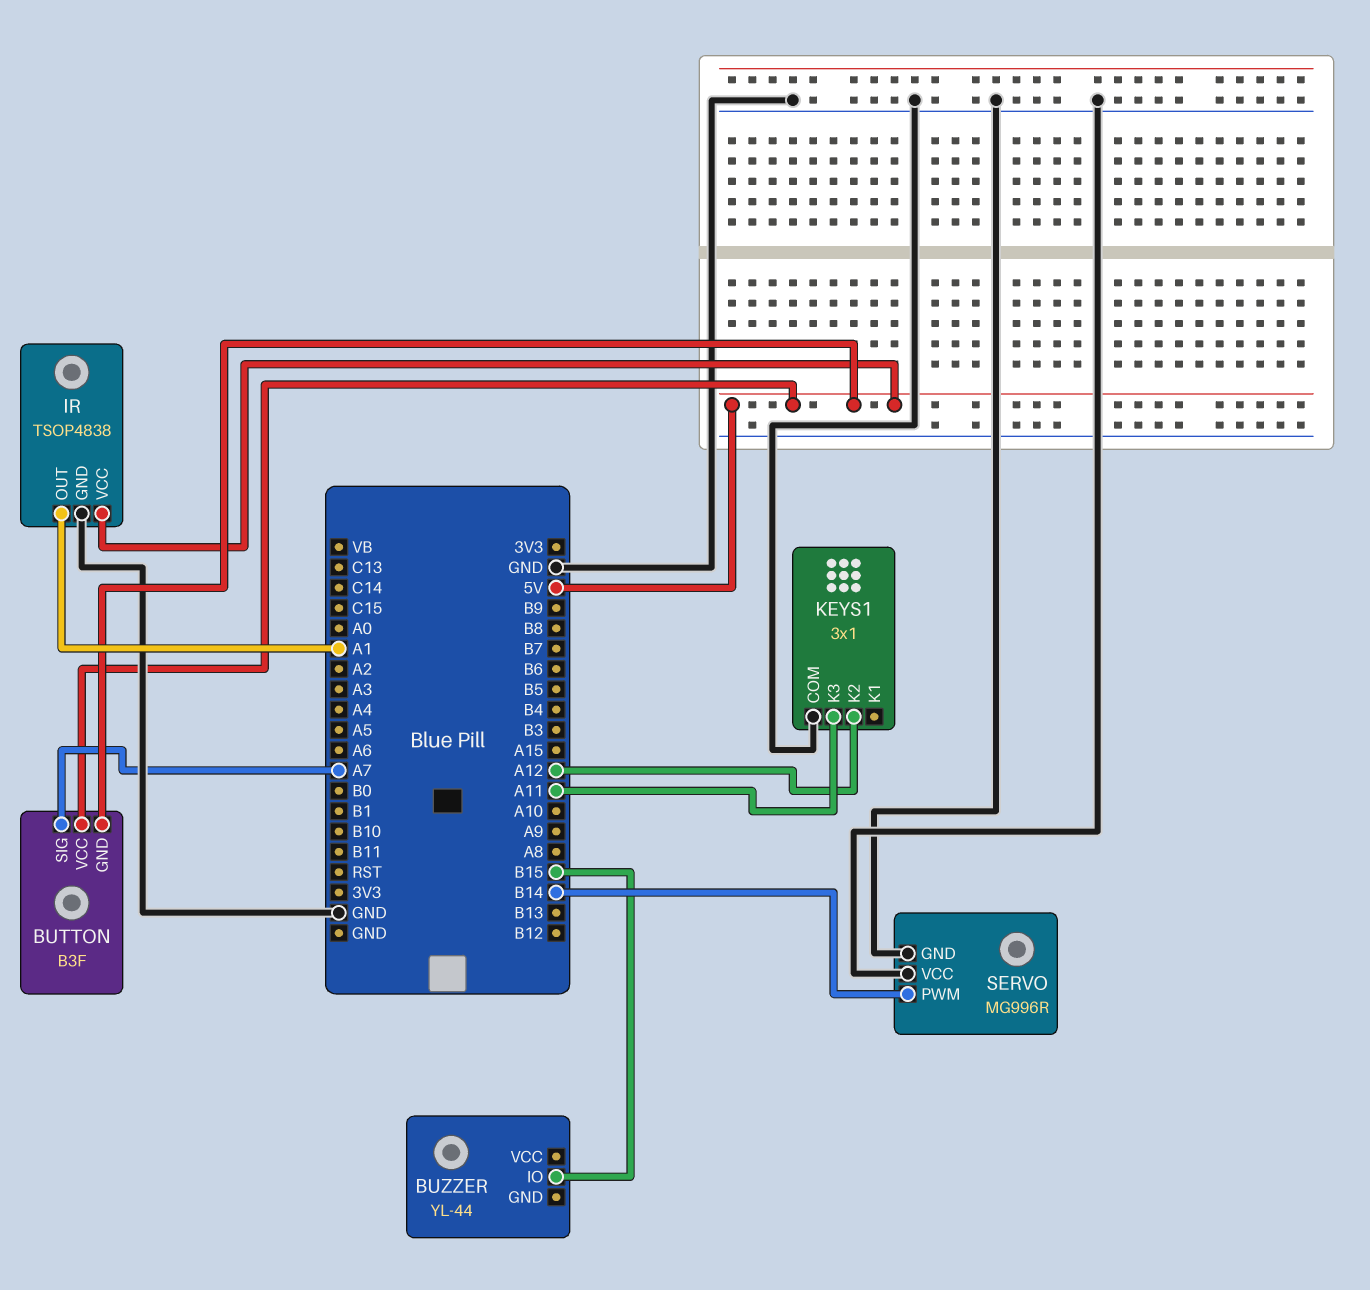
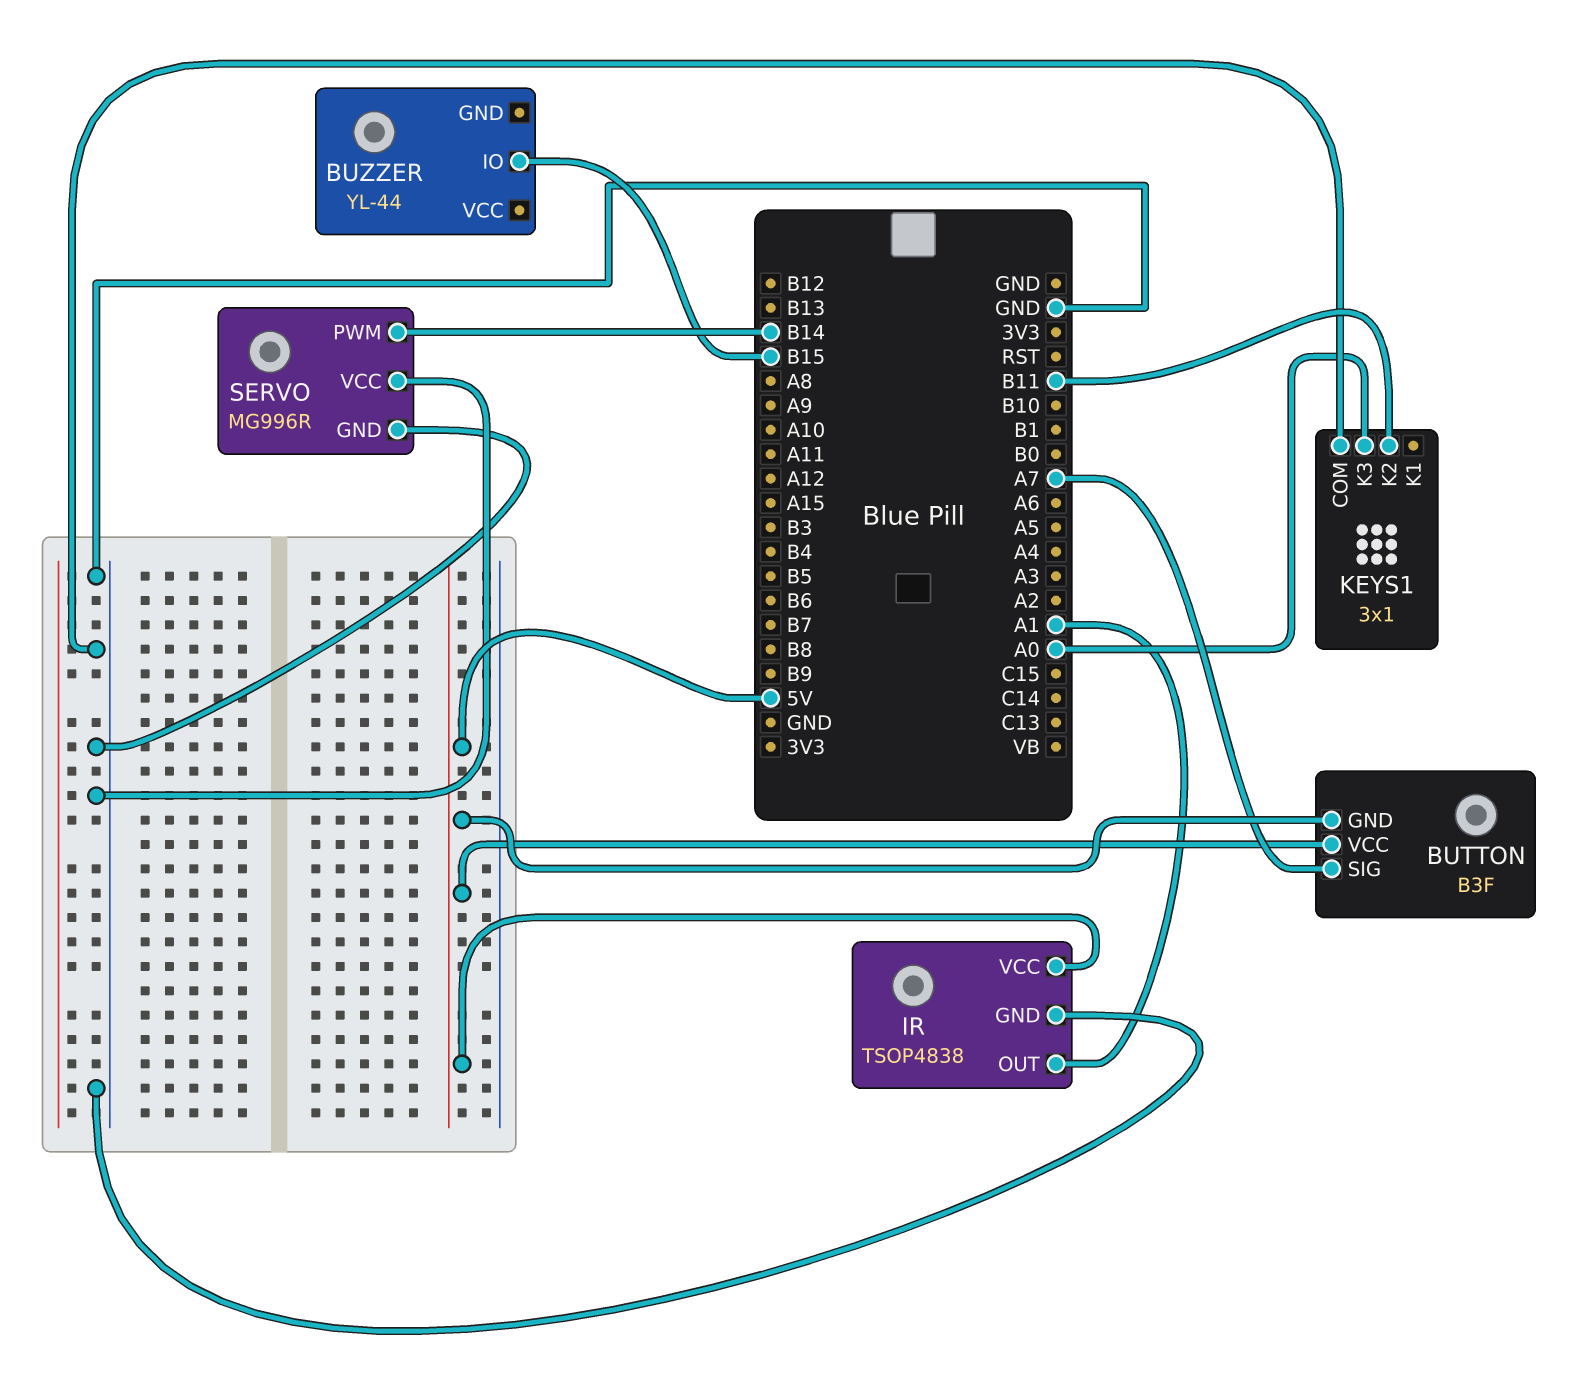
KEYS1 pin K2: A12 -> B11
KEYS1 pin K3: A11 -> A0

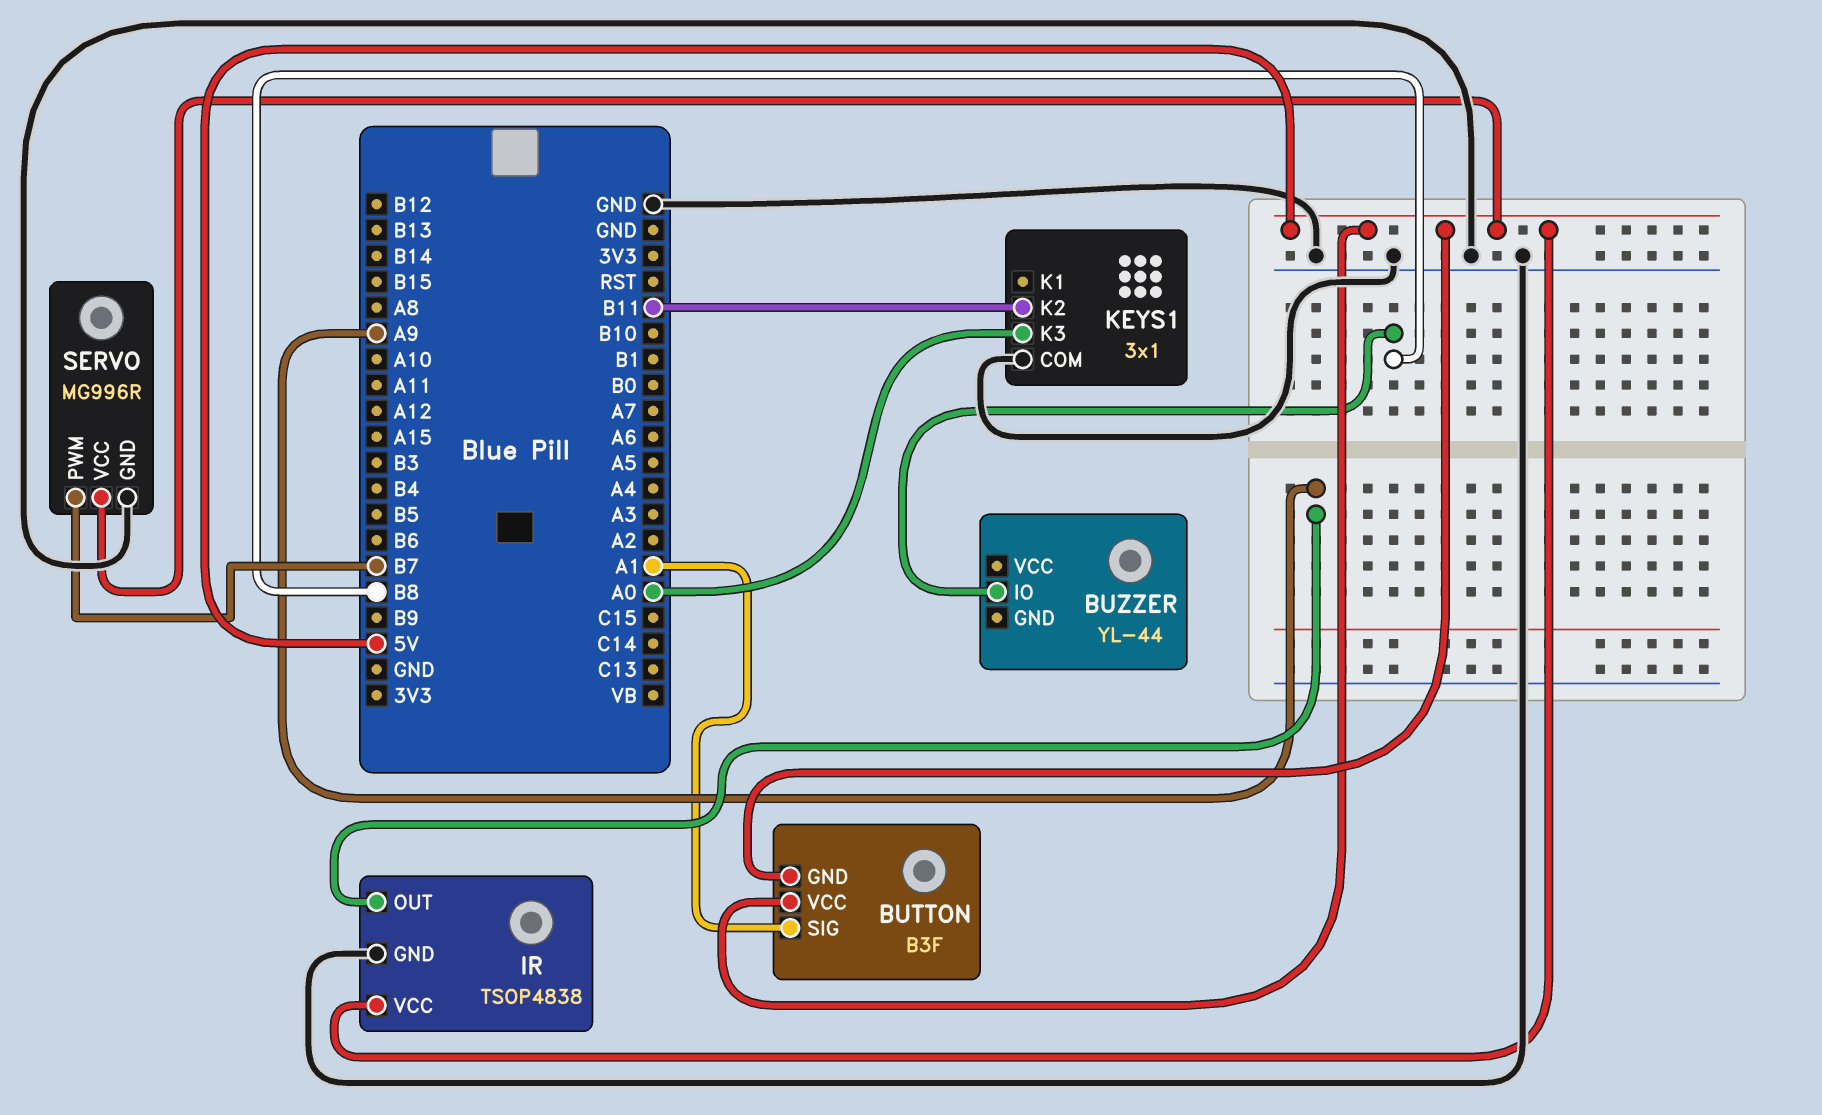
BUTTON pin SIG: A7 -> A1
BUZZER pin IO: B15 -> B8
IR pin OUT: A1 -> A9
SERVO pin PWM: B14 -> B7
SERVO pin VCC: GND -> 5V

